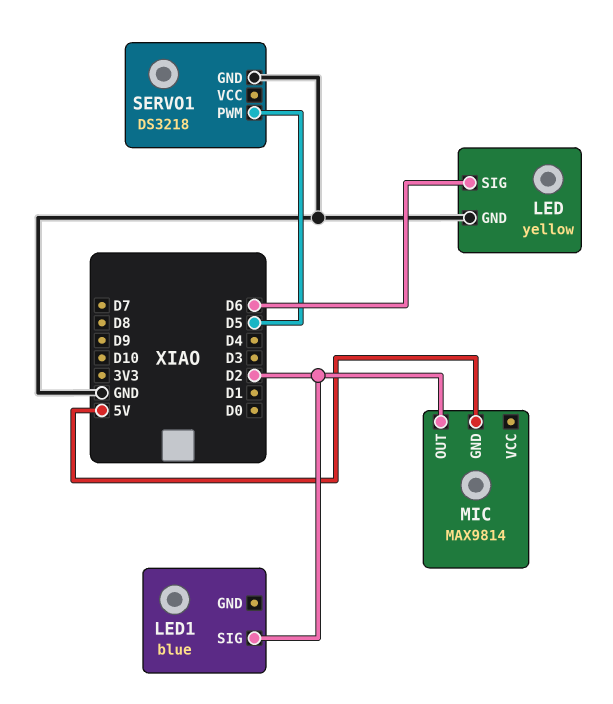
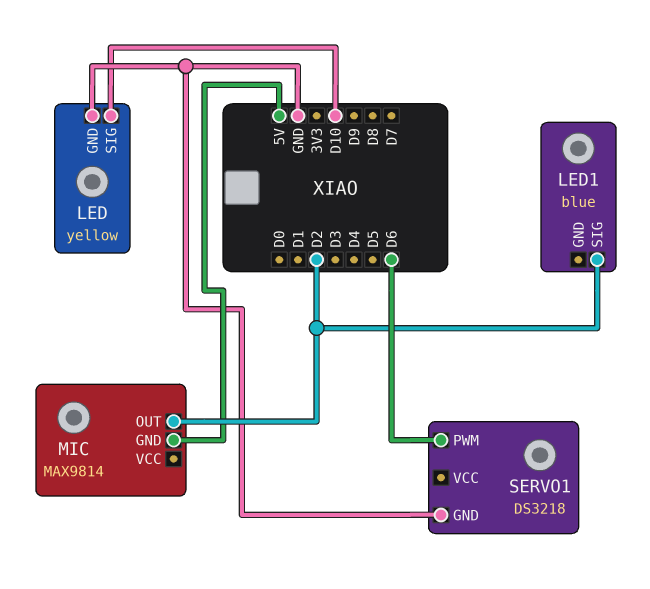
LED pin SIG: D6 -> D10
SERVO1 pin PWM: D5 -> D6

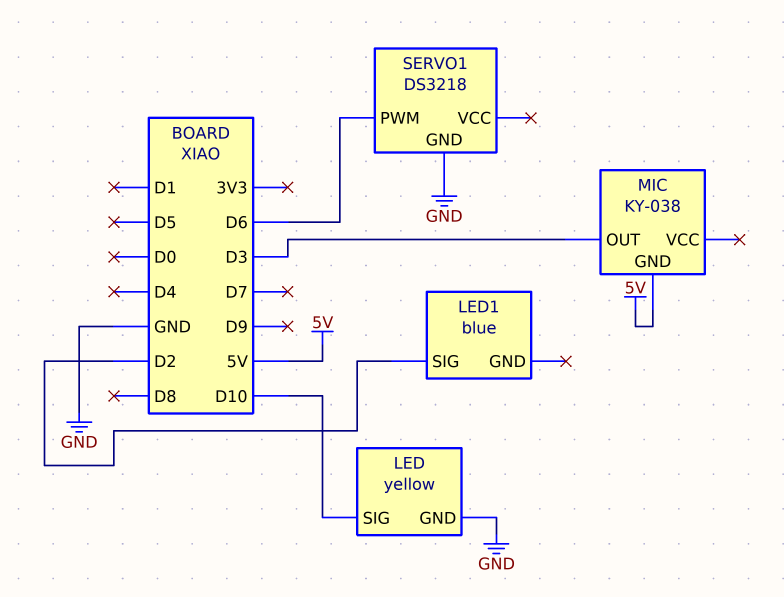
MIC: MAX9814 -> KY-038
MIC pin OUT: D2 -> D3

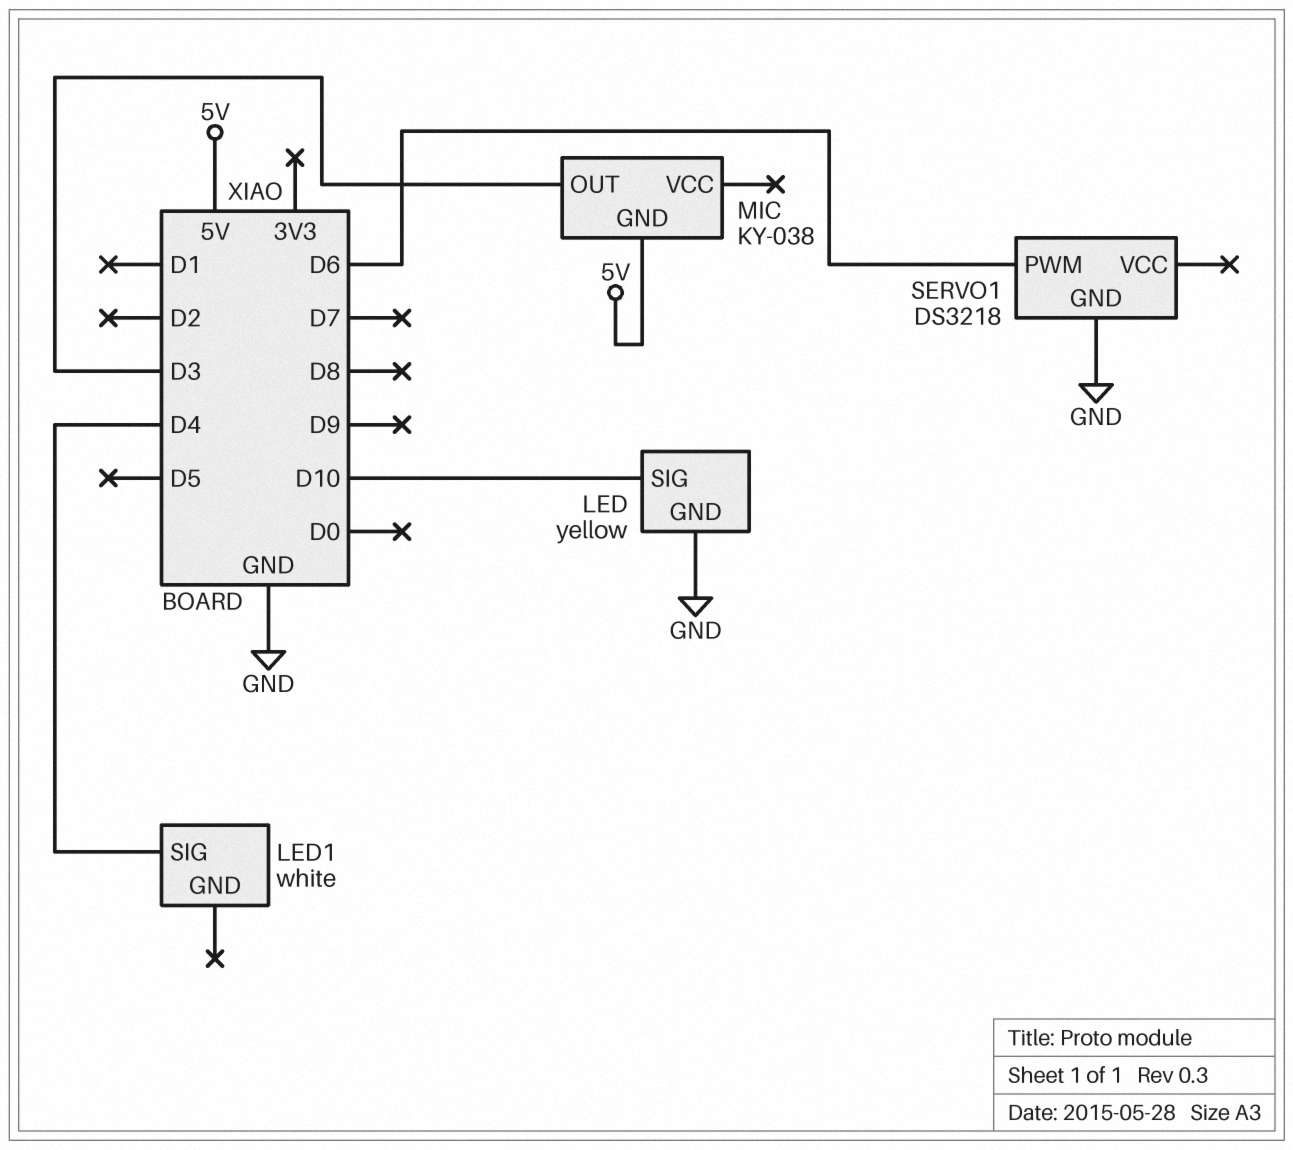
LED1: blue -> white
LED1 pin SIG: D2 -> D4

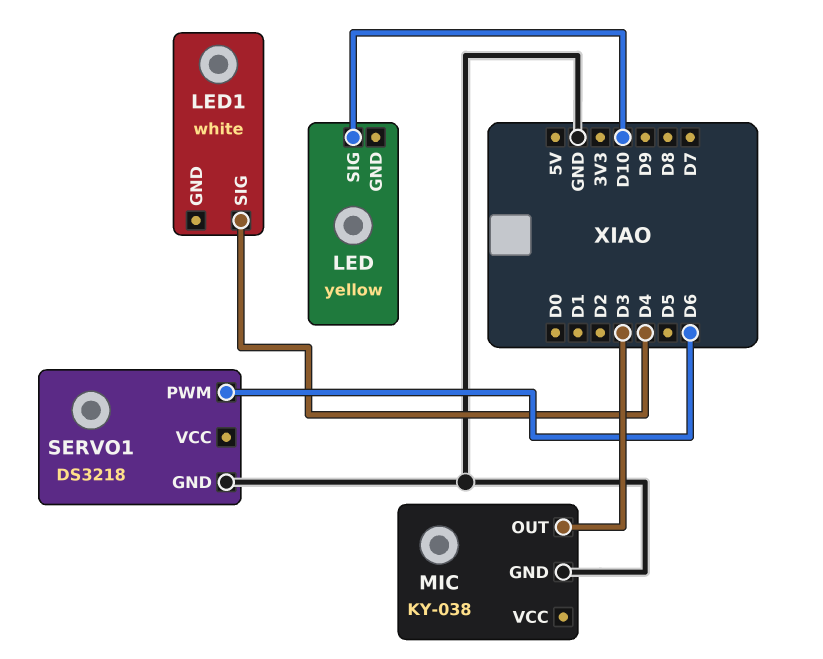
LED pin GND: GND -> none
MIC pin GND: 5V -> GND

